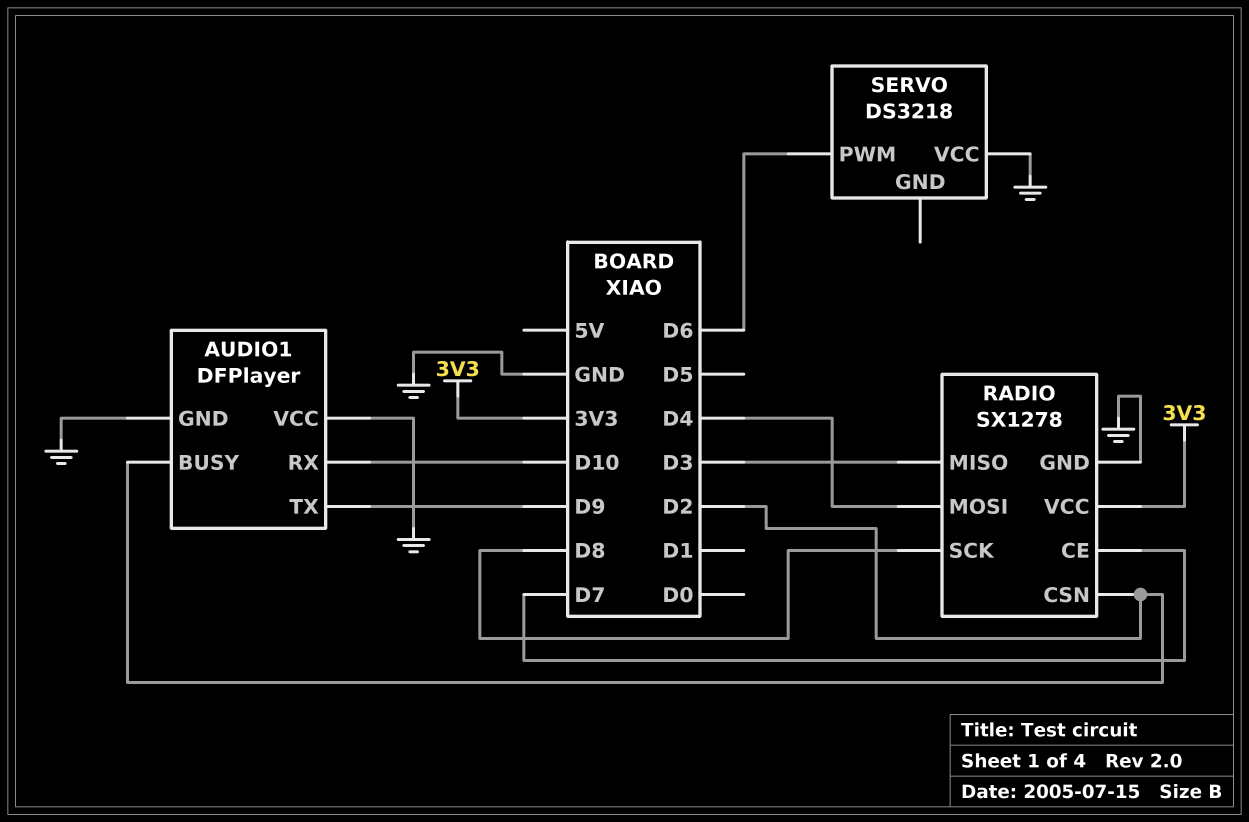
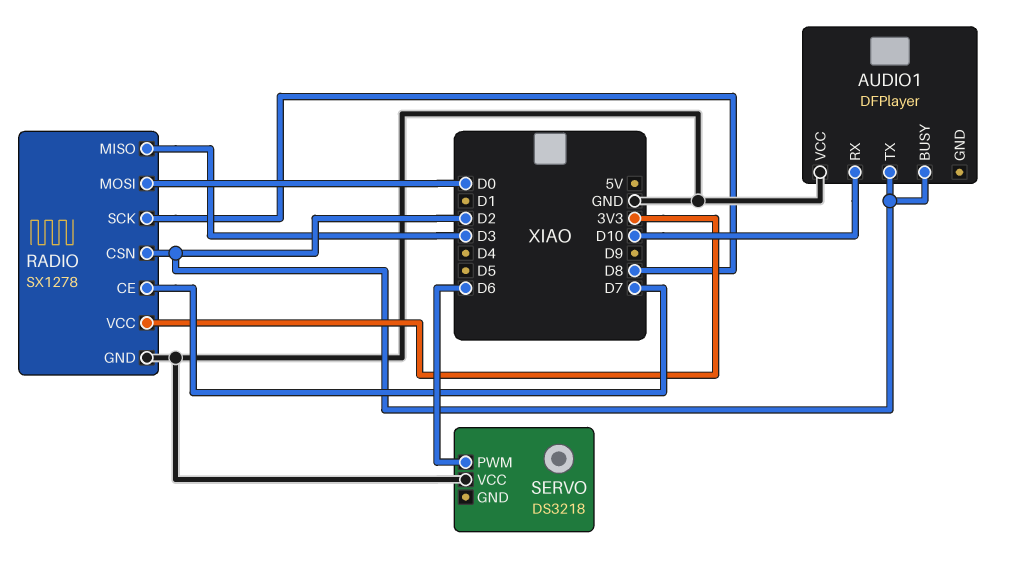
AUDIO1 pin GND: GND -> none
AUDIO1 pin TX: D9 -> D2
RADIO pin MOSI: D4 -> D0

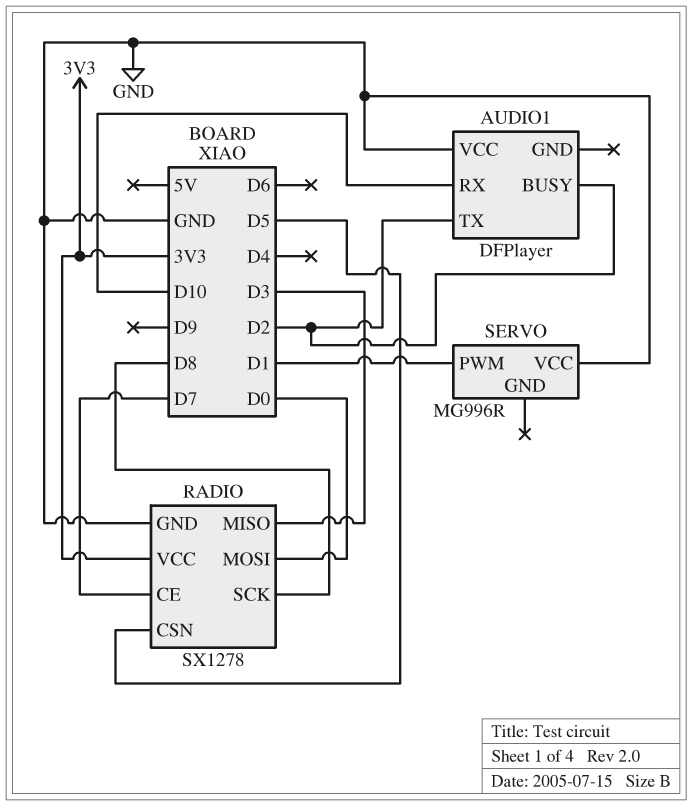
RADIO pin CSN: D2 -> D5
SERVO: DS3218 -> MG996R
SERVO pin PWM: D6 -> D1

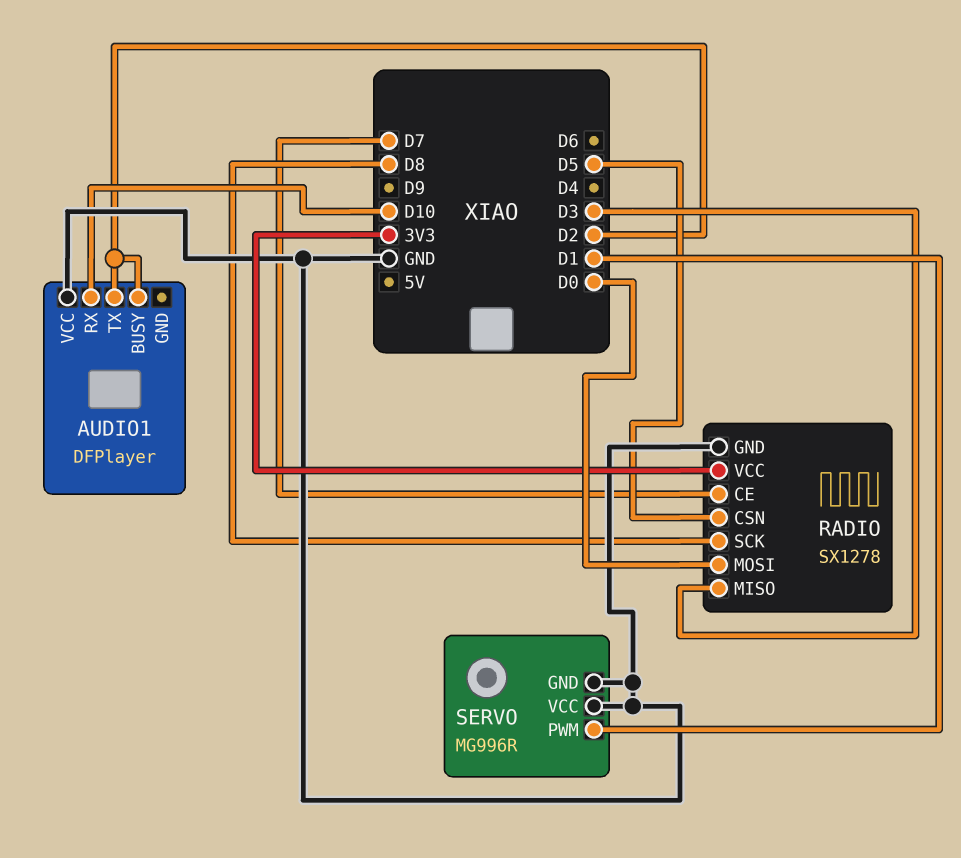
SERVO pin GND: none -> GND

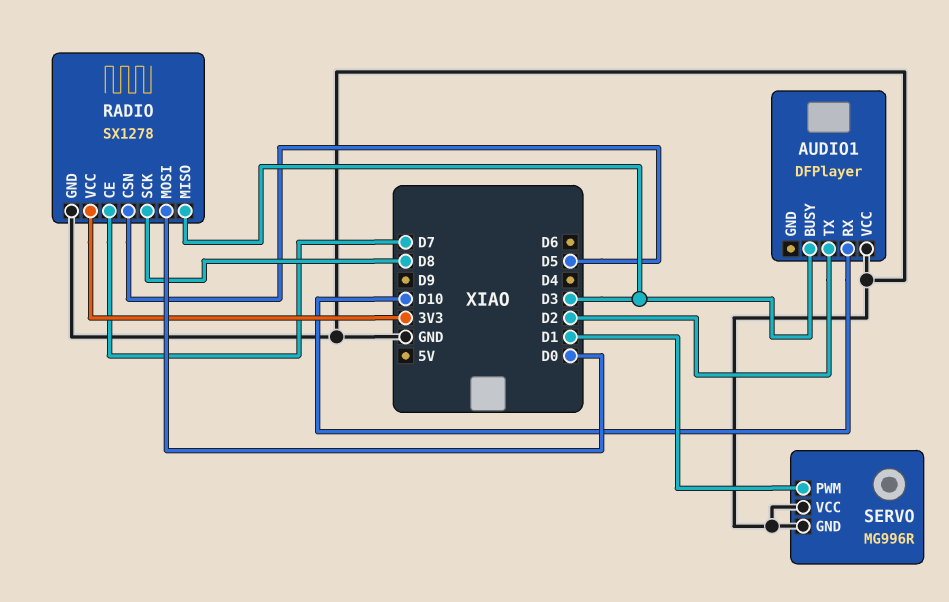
AUDIO1 pin BUSY: D2 -> D3

